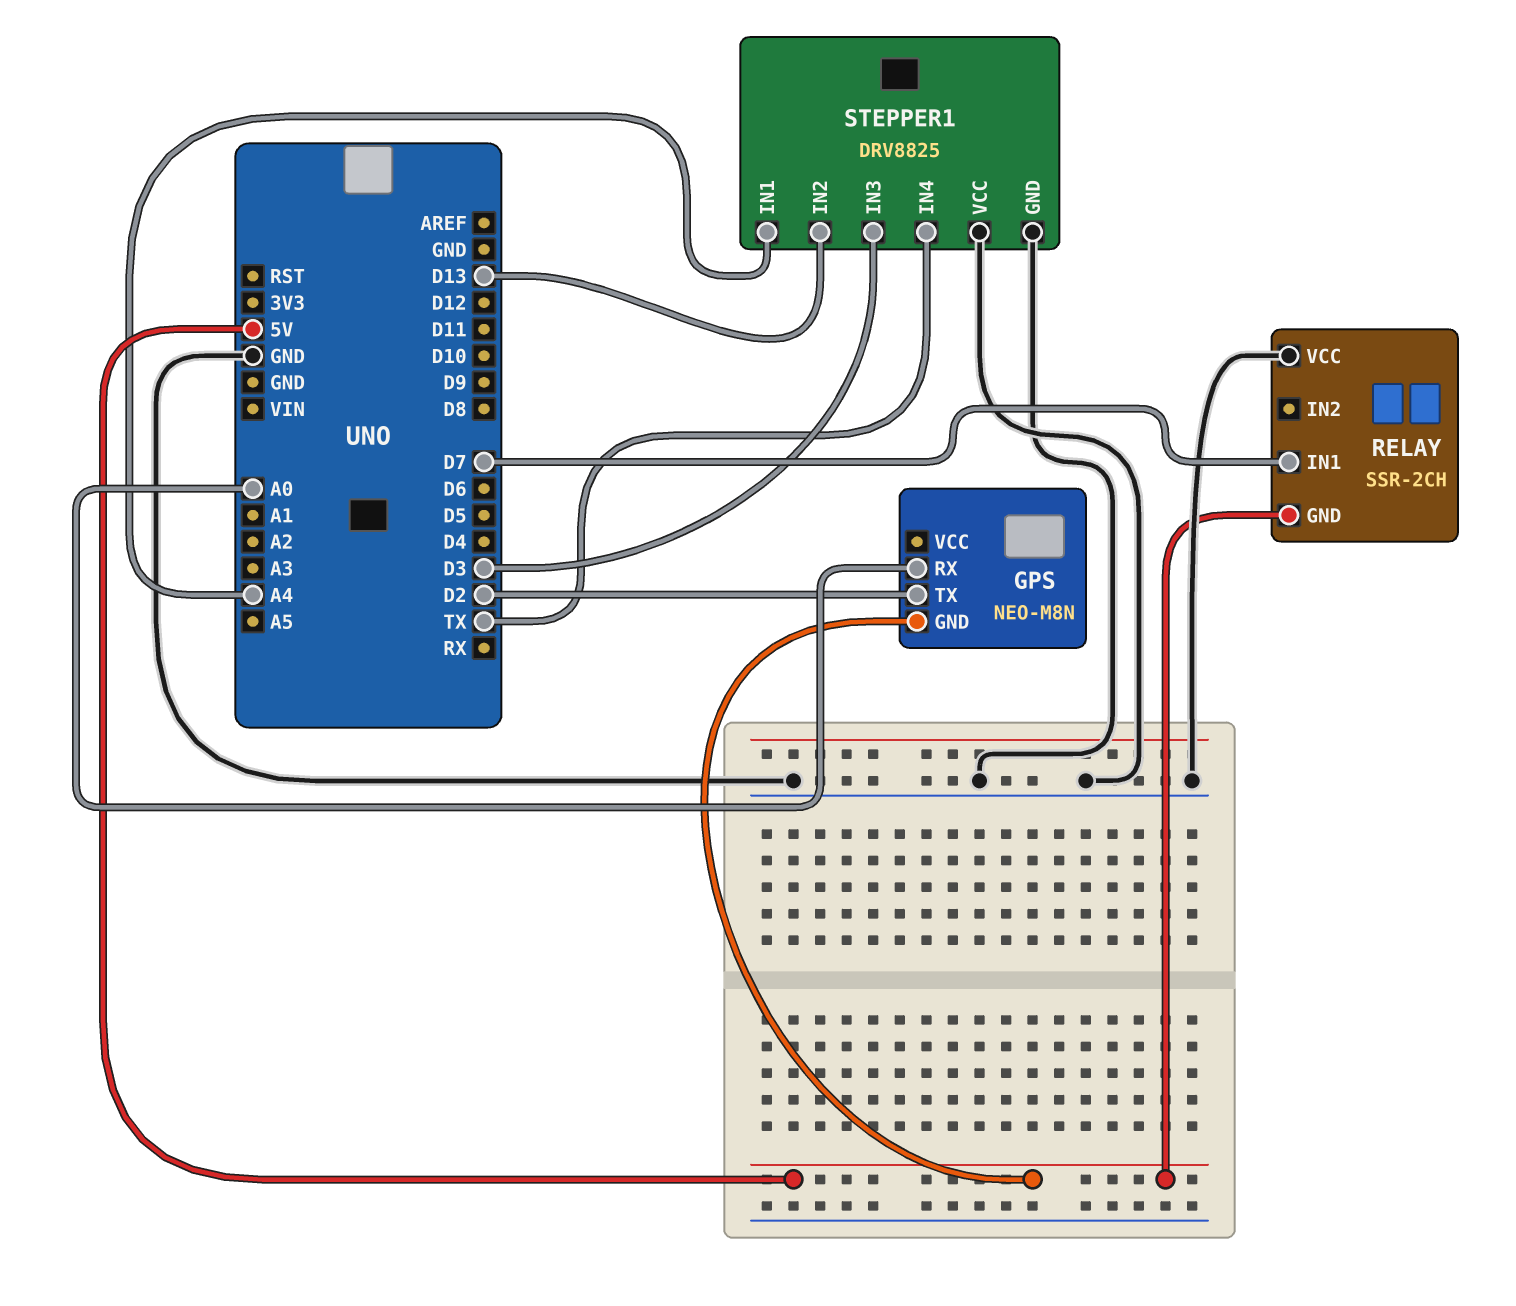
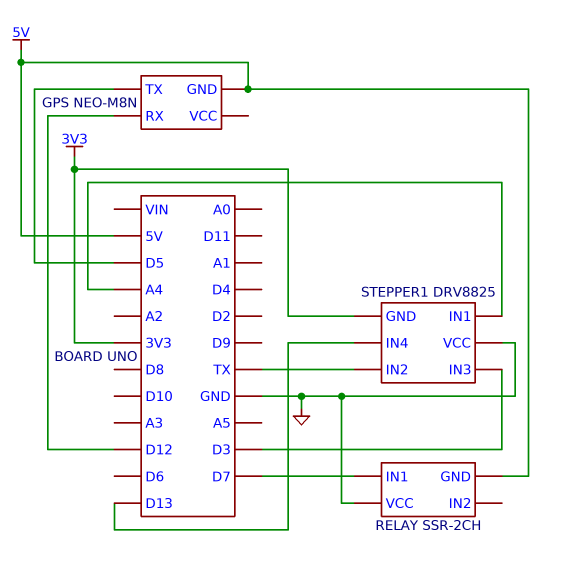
GPS pin RX: A0 -> D12
GPS pin TX: D2 -> D5
STEPPER1 pin GND: GND -> 3V3
STEPPER1 pin IN2: D13 -> TX
STEPPER1 pin IN4: TX -> D13

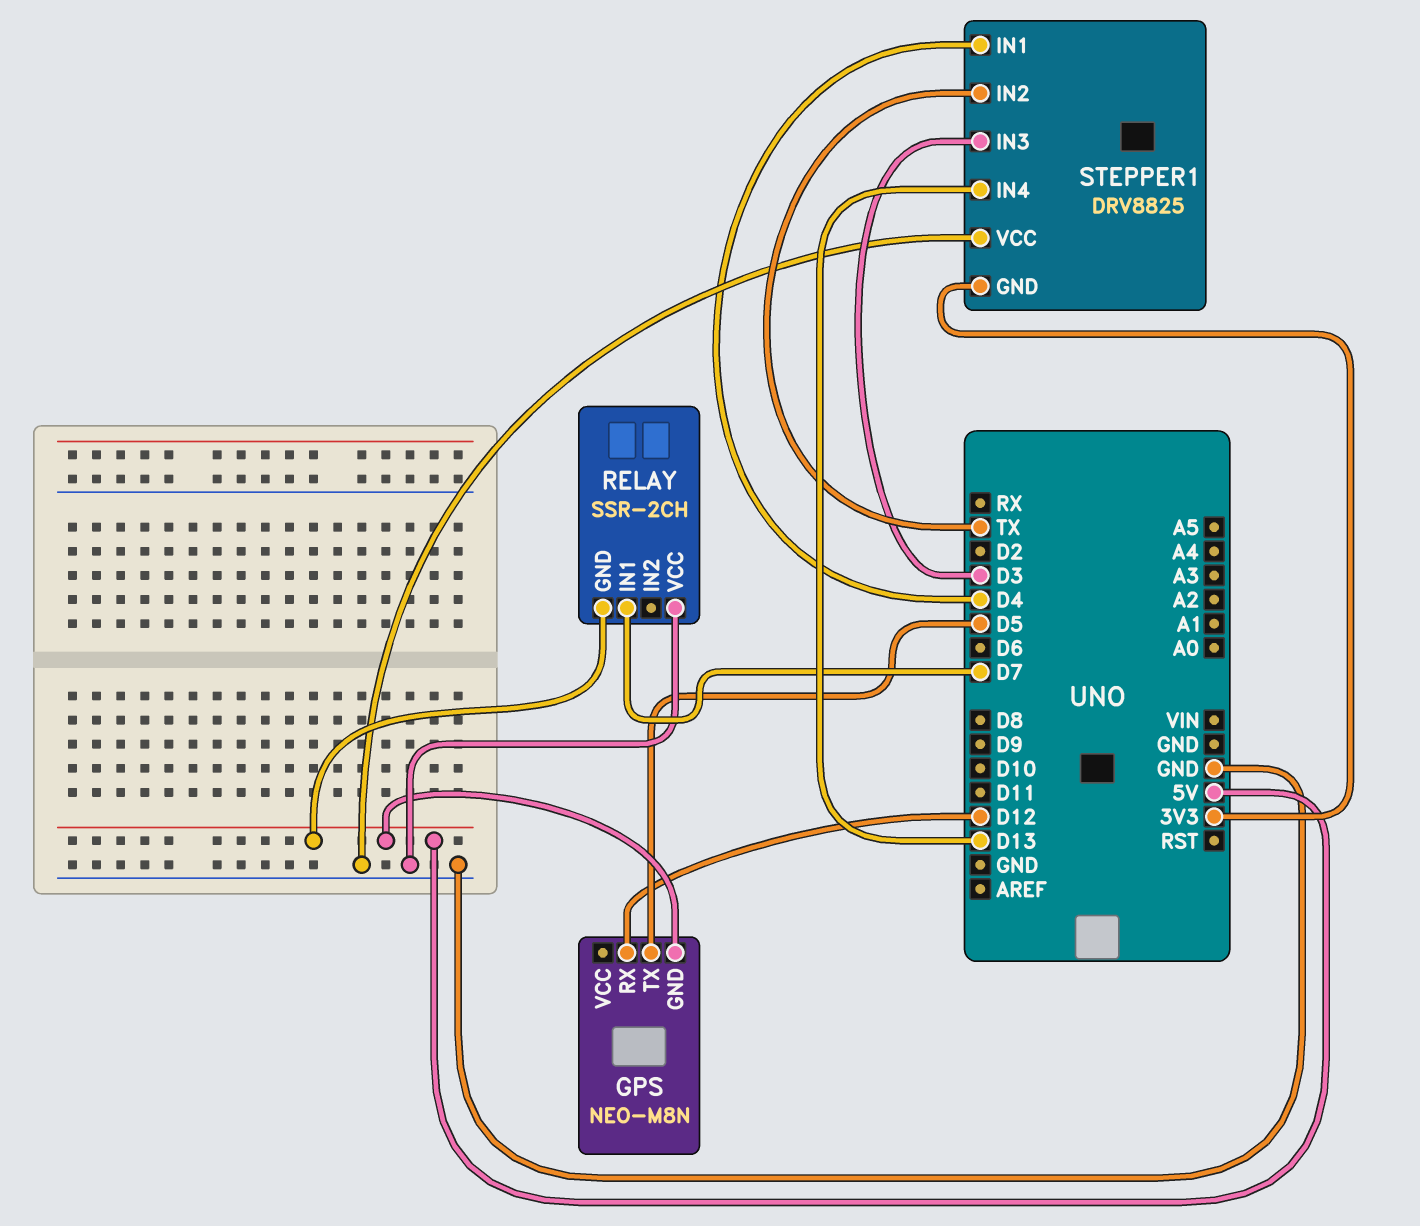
STEPPER1 pin IN1: A4 -> D4

